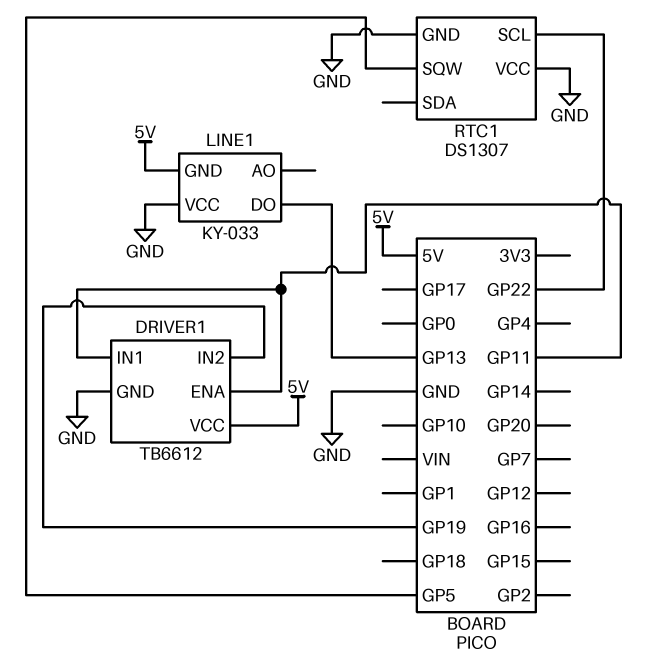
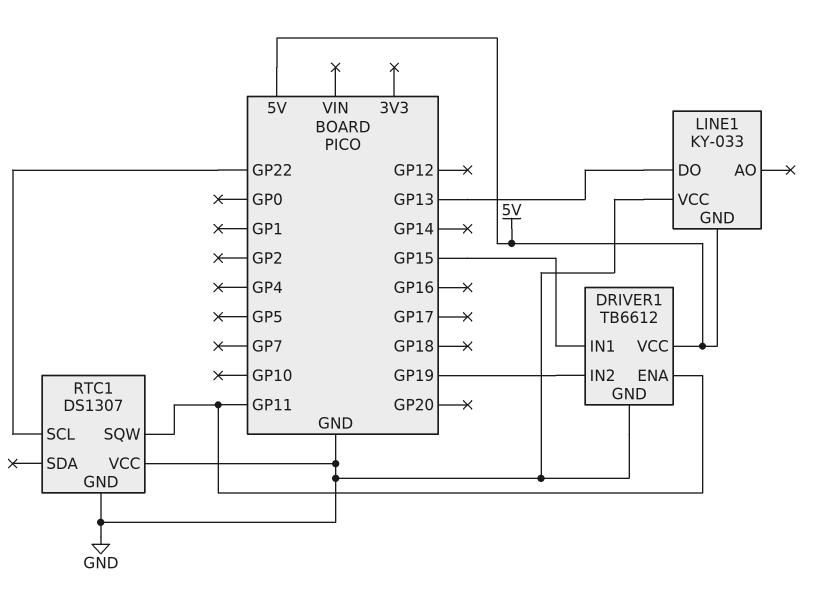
DRIVER1 pin IN1: GP11 -> GP15
RTC1 pin SQW: GP5 -> GP11

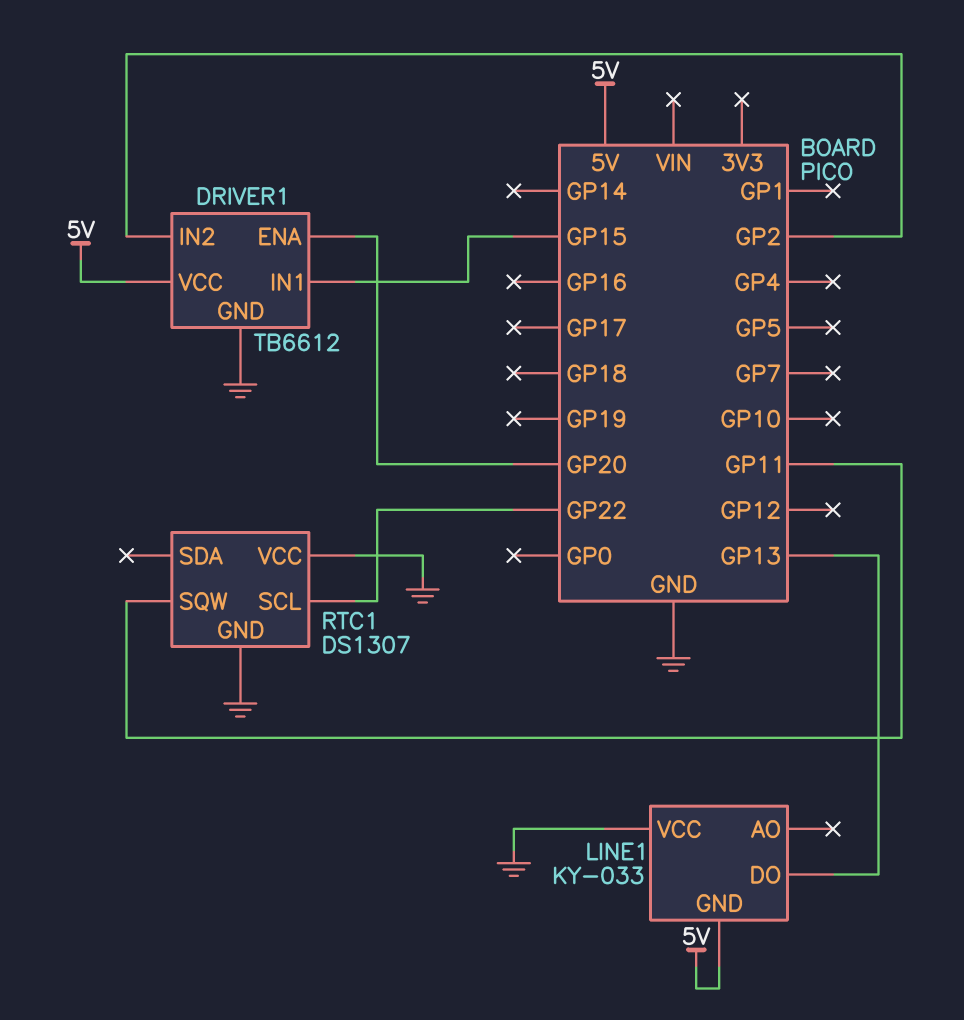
DRIVER1 pin ENA: GP11 -> GP20
DRIVER1 pin IN2: GP19 -> GP2

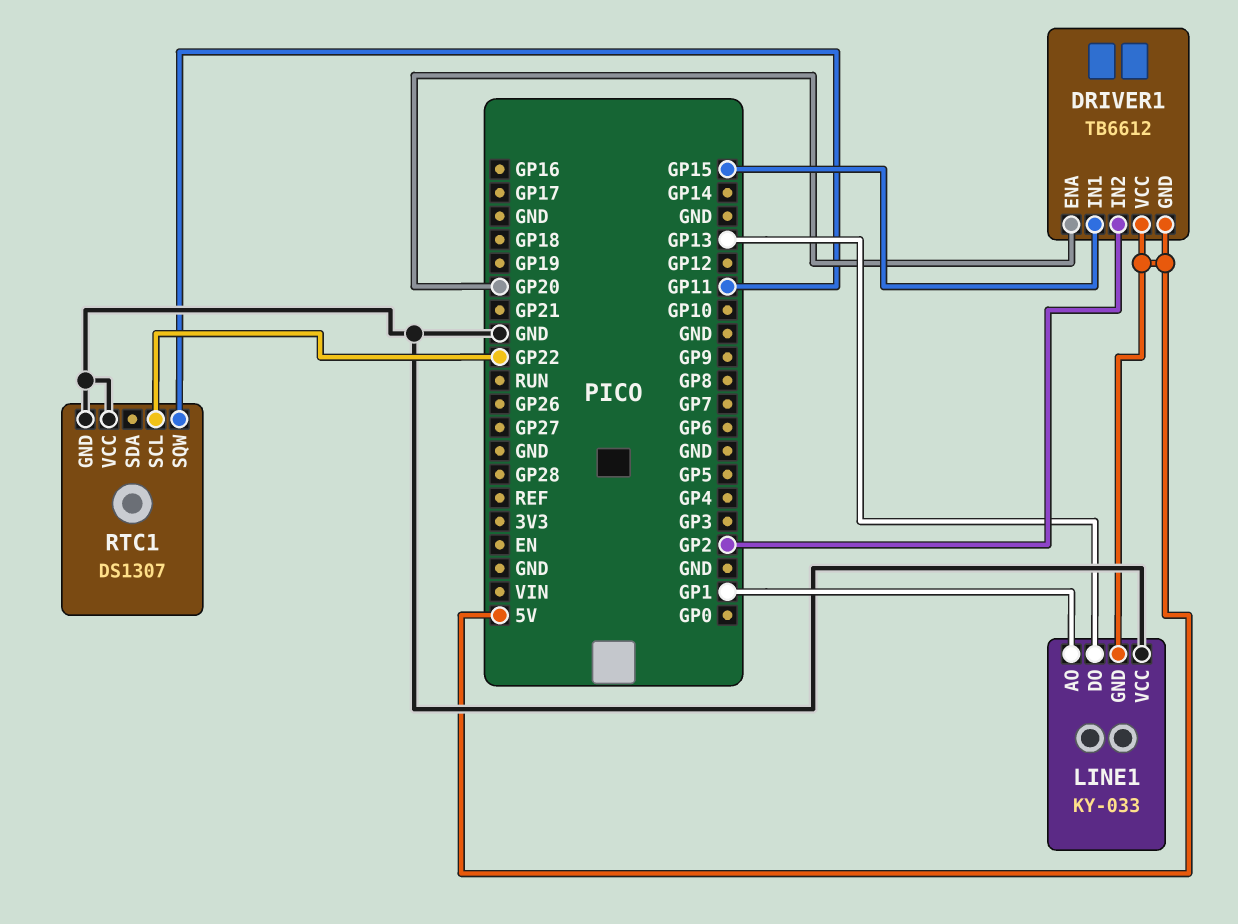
DRIVER1 pin GND: GND -> 5V
LINE1 pin AO: none -> GP1

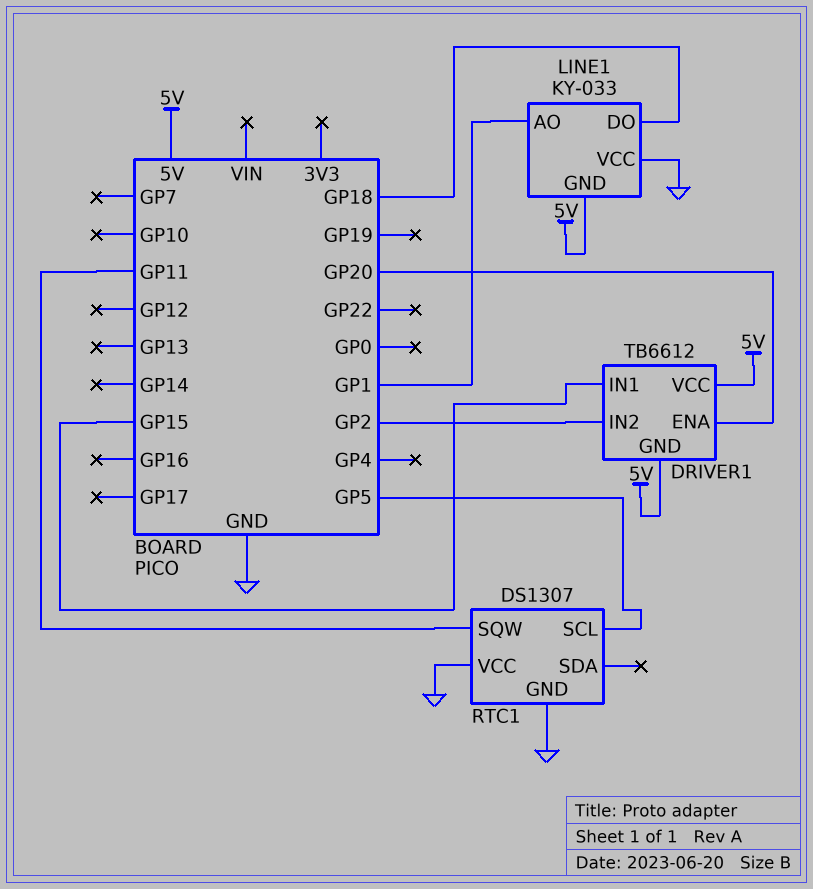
LINE1 pin DO: GP13 -> GP18
RTC1 pin SCL: GP22 -> GP5

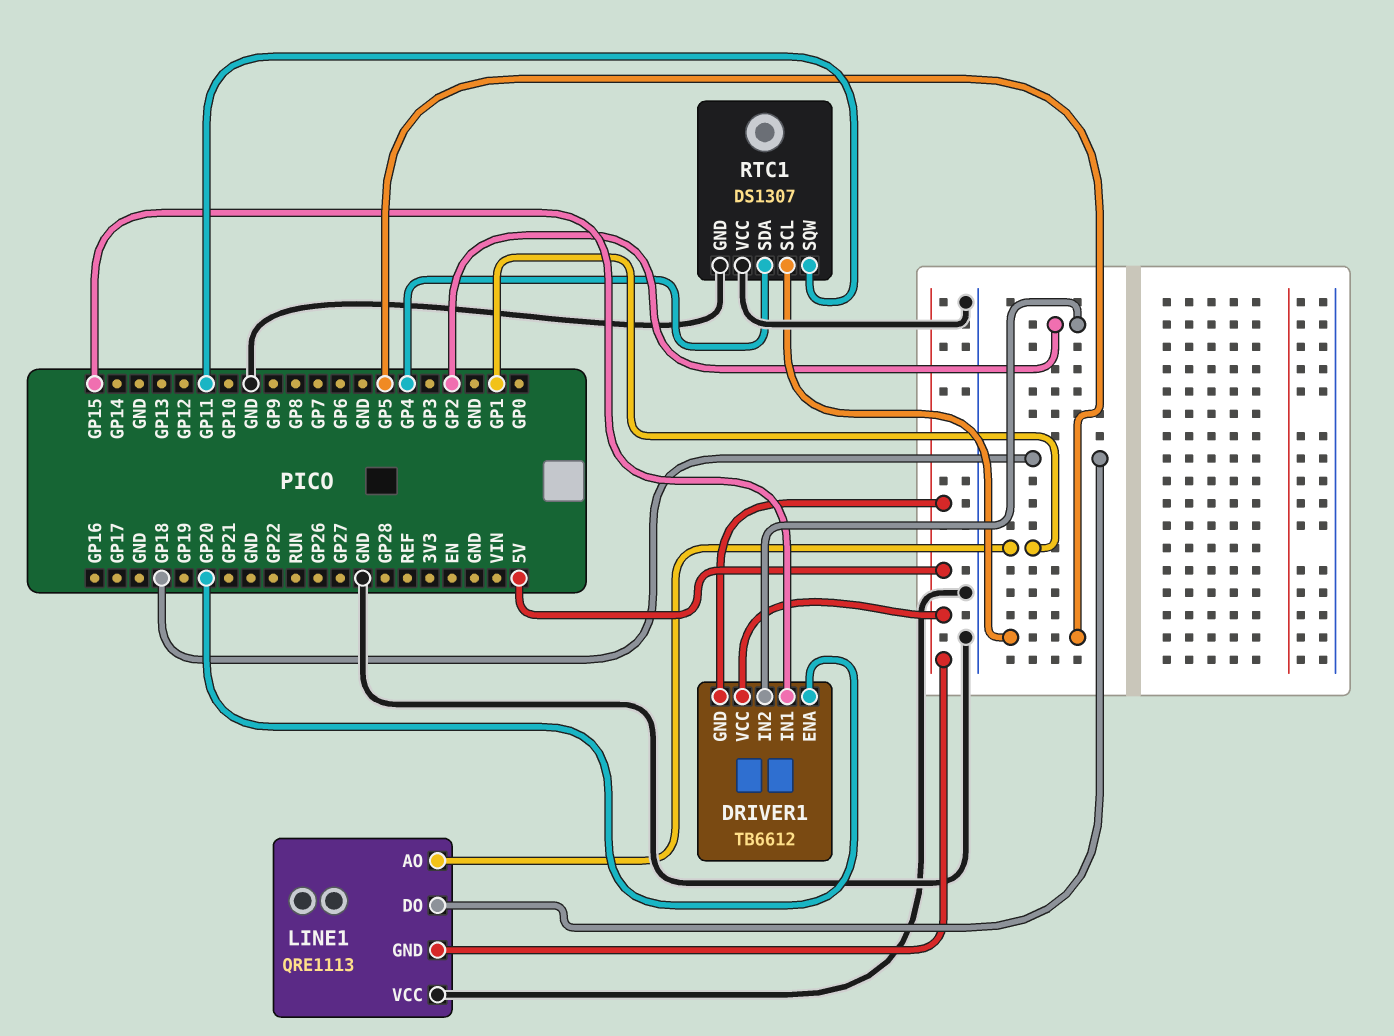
LINE1: KY-033 -> QRE1113
RTC1 pin SDA: none -> GP4

